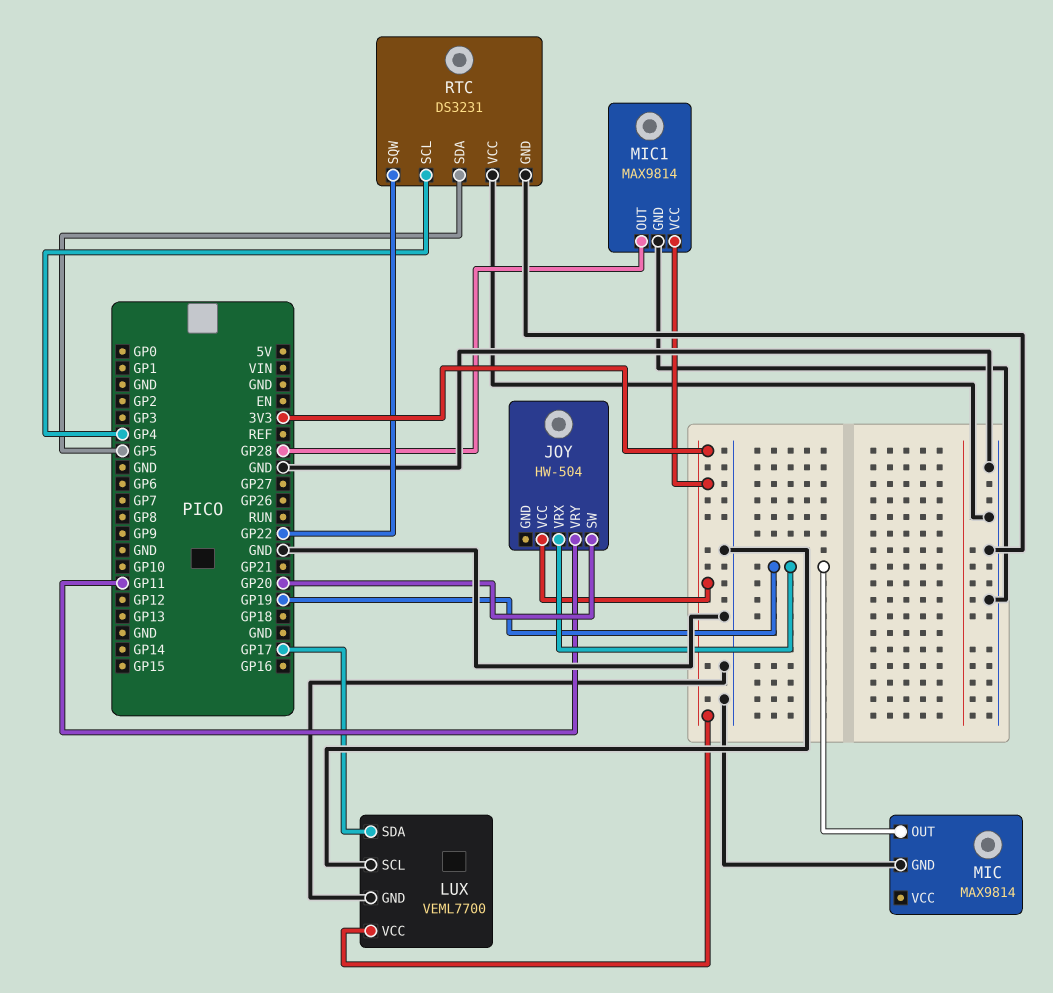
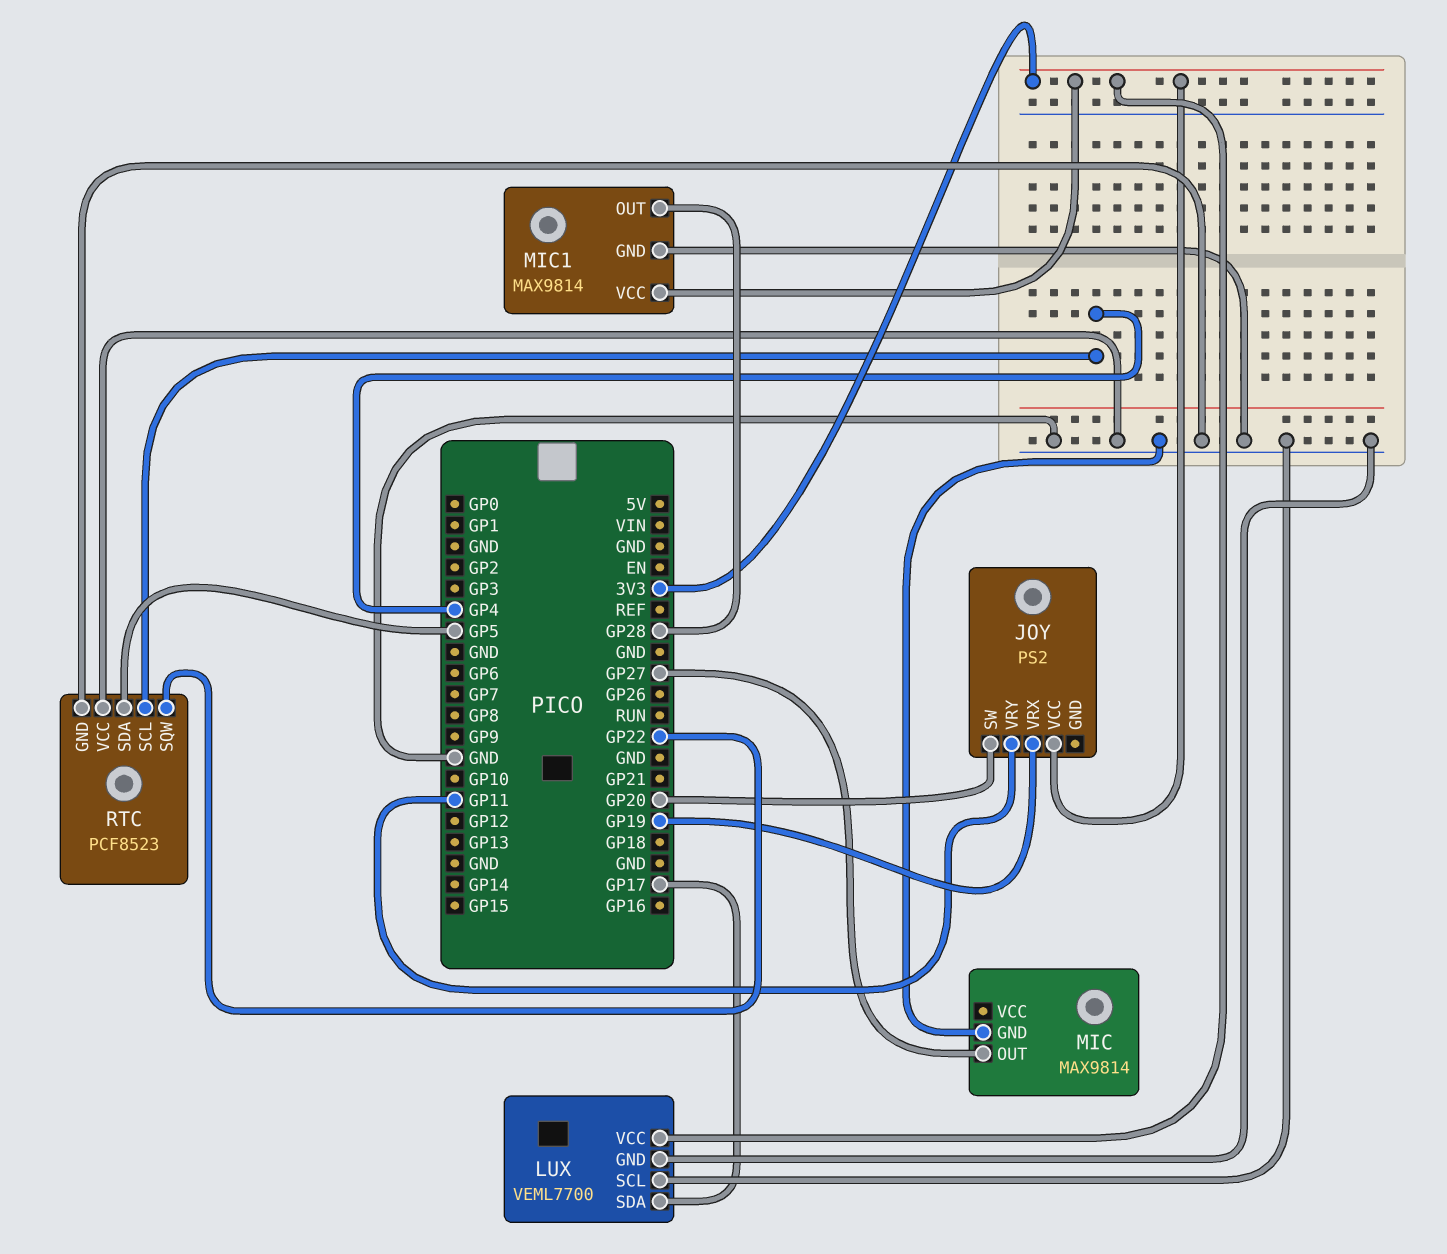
JOY: HW-504 -> PS2
MIC pin OUT: GP19 -> GP27
RTC: DS3231 -> PCF8523

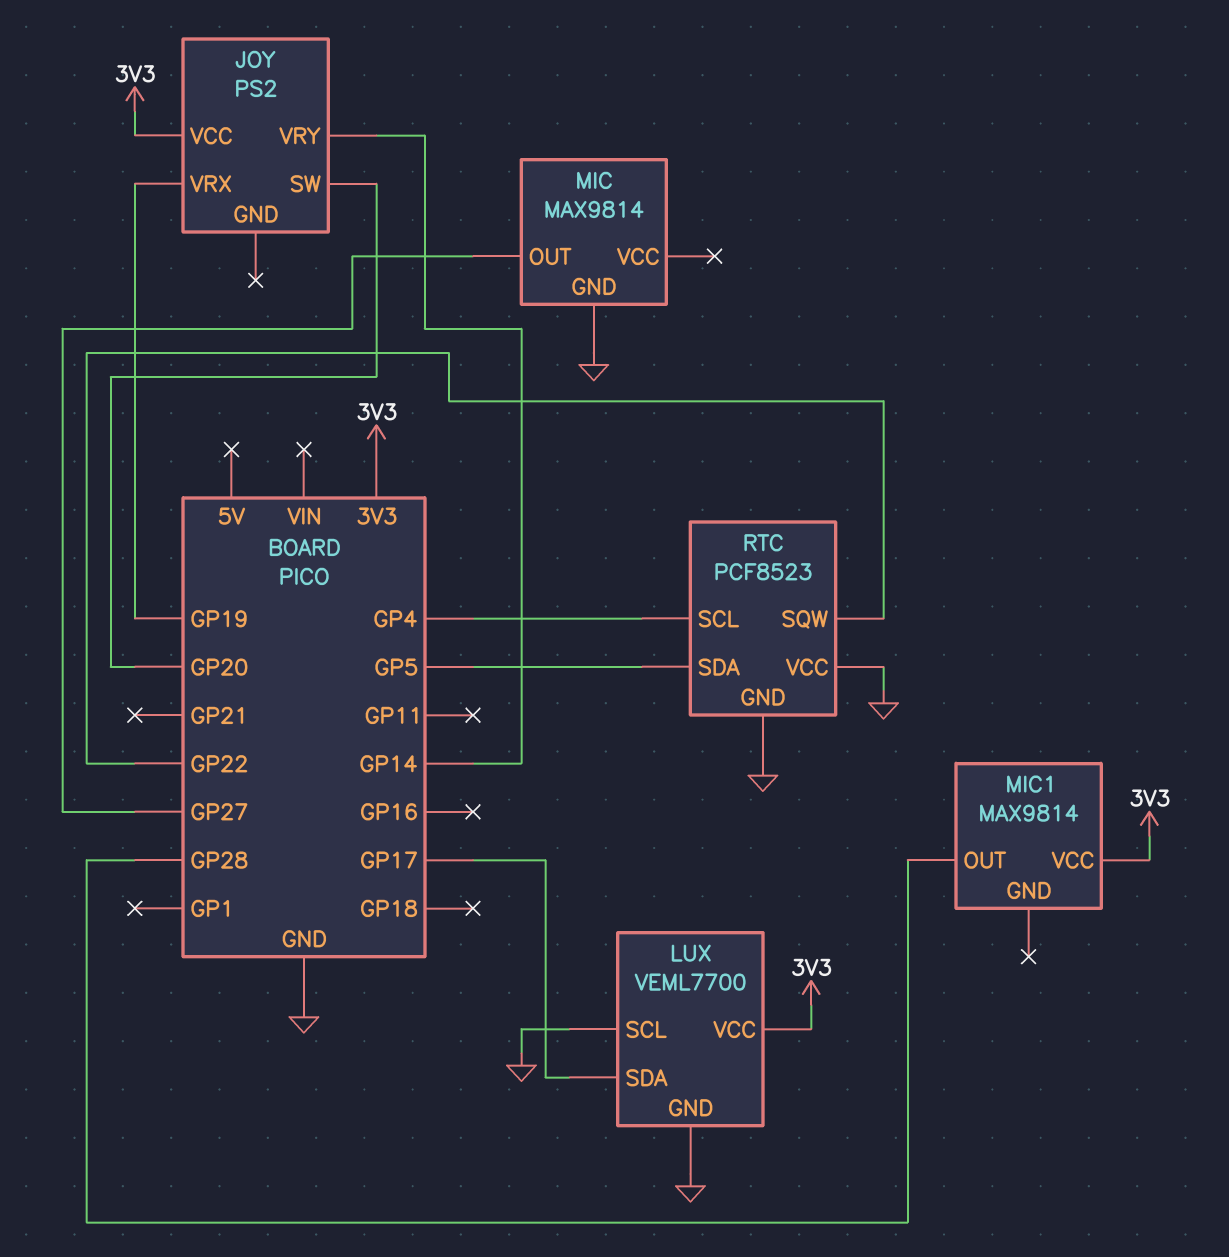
JOY pin VRY: GP11 -> GP14
MIC1 pin GND: GND -> none

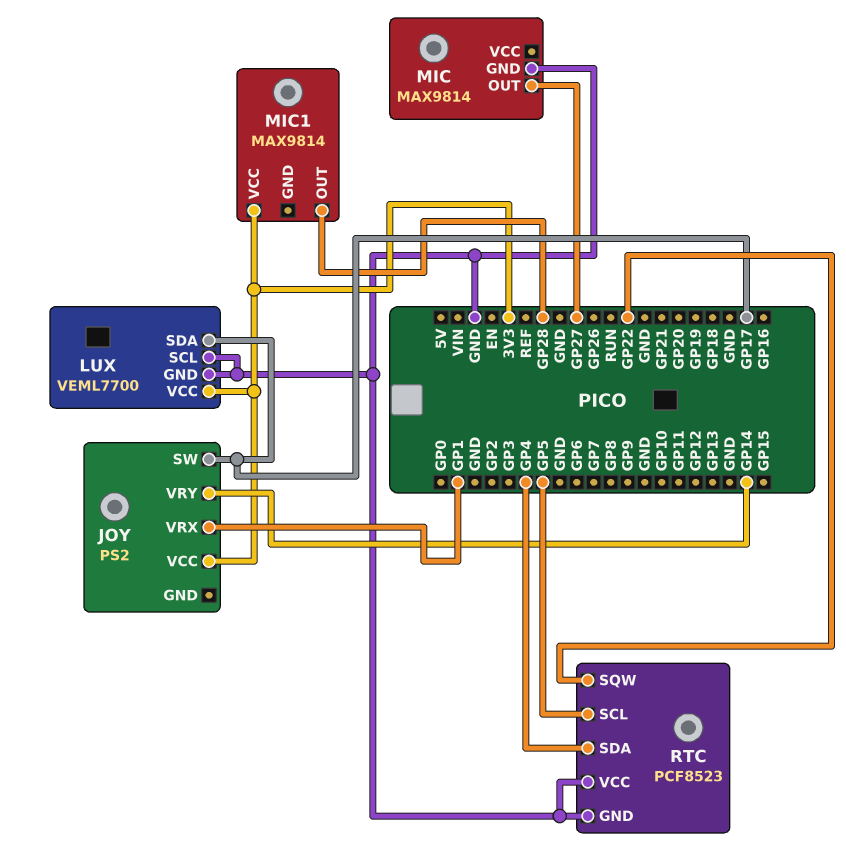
JOY pin SW: GP20 -> GP17
JOY pin VRX: GP19 -> GP1
RTC pin SCL: GP4 -> GP5
RTC pin SDA: GP5 -> GP4

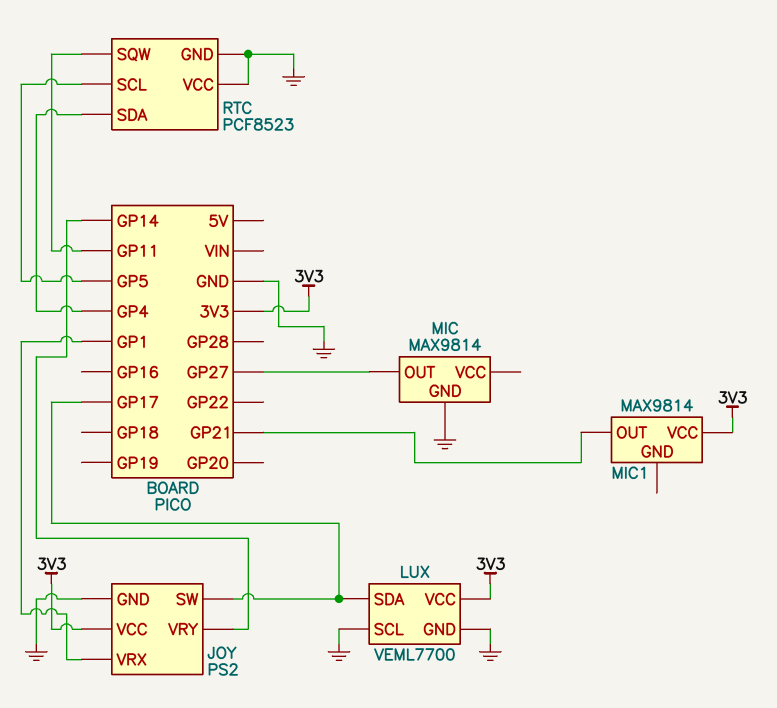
JOY pin GND: none -> GND
MIC1 pin OUT: GP28 -> GP21
RTC pin SQW: GP22 -> GP11

